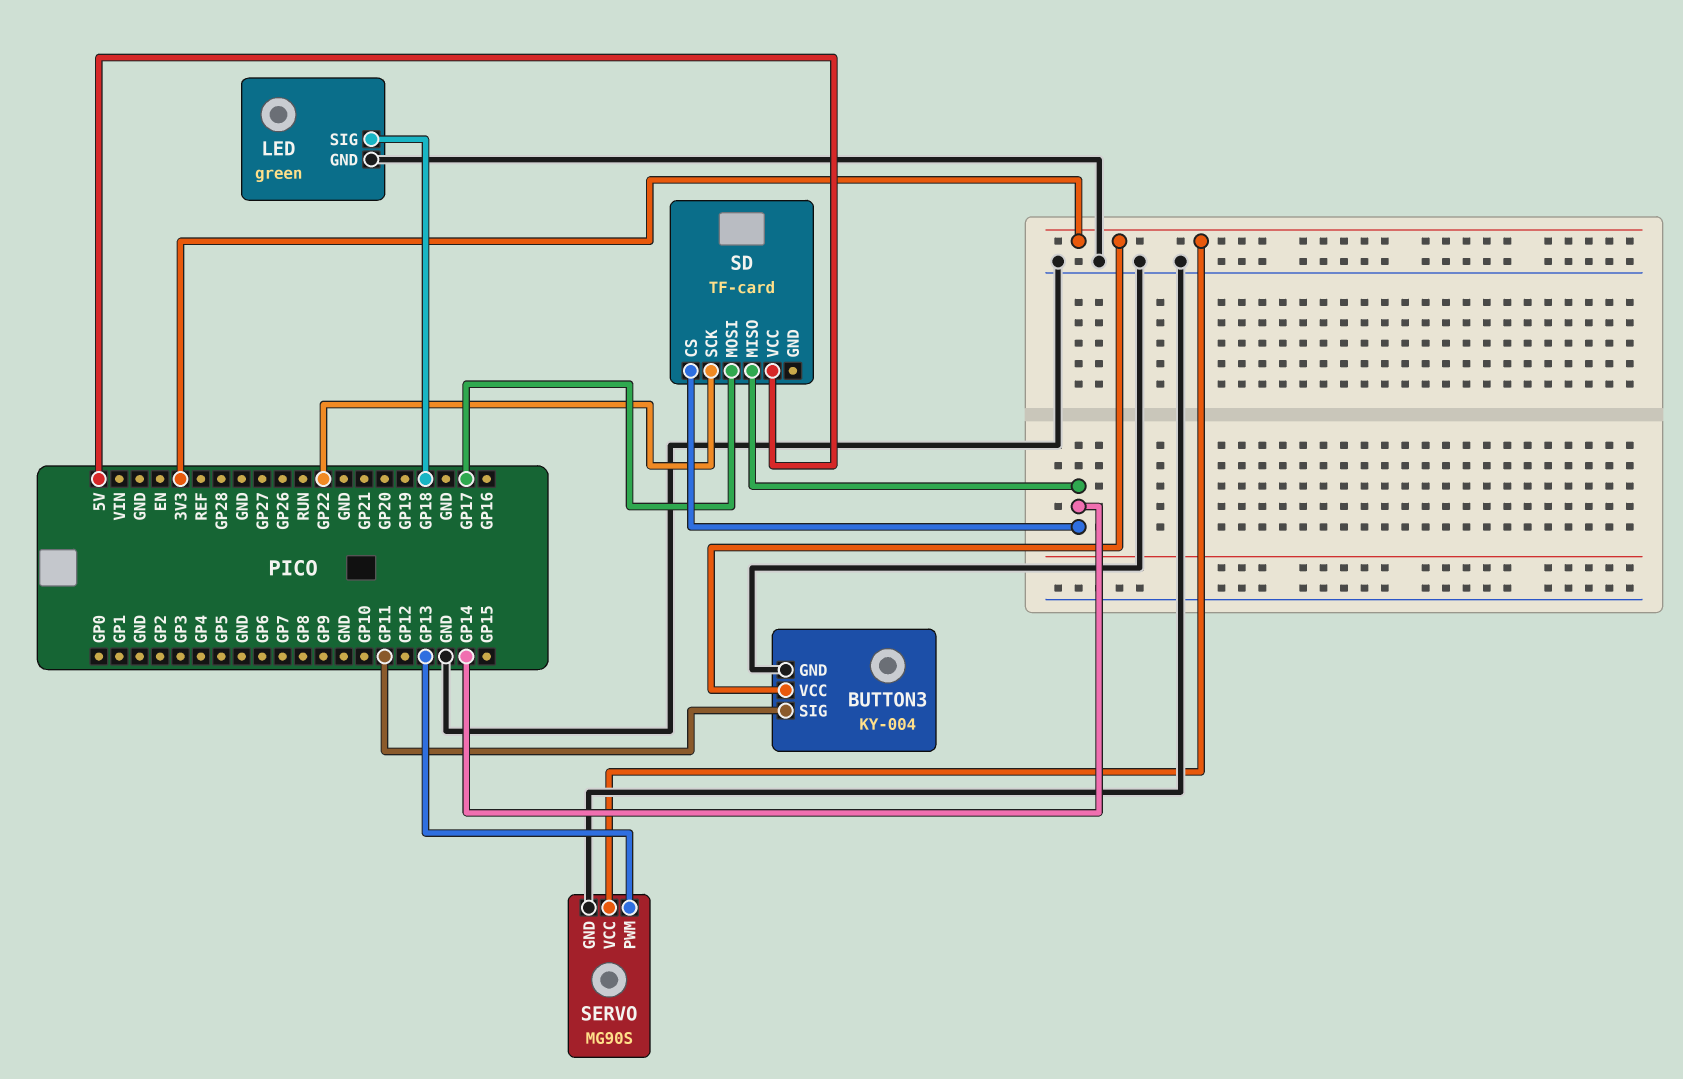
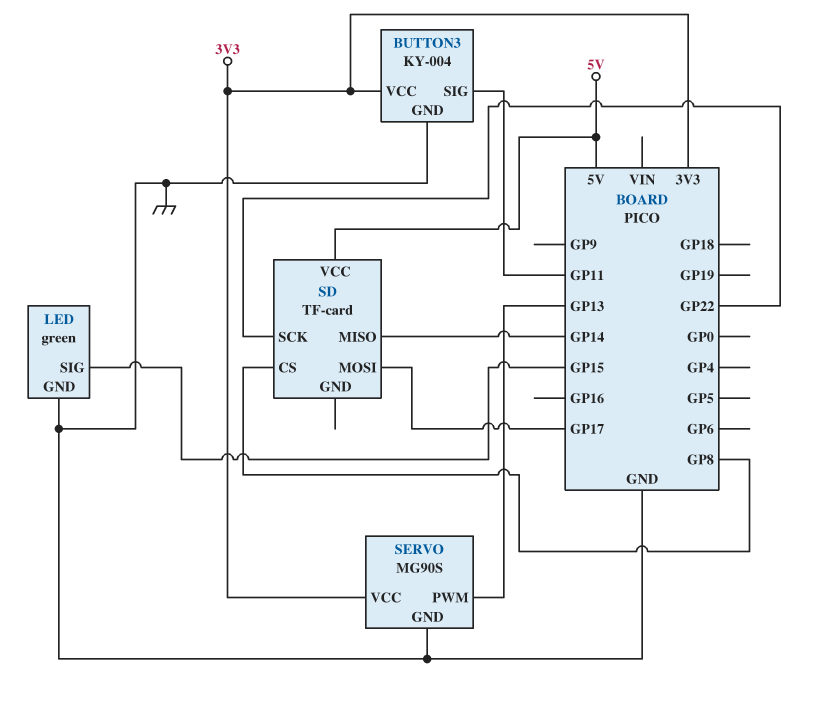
LED pin SIG: GP18 -> GP15
SD pin CS: GP14 -> GP8

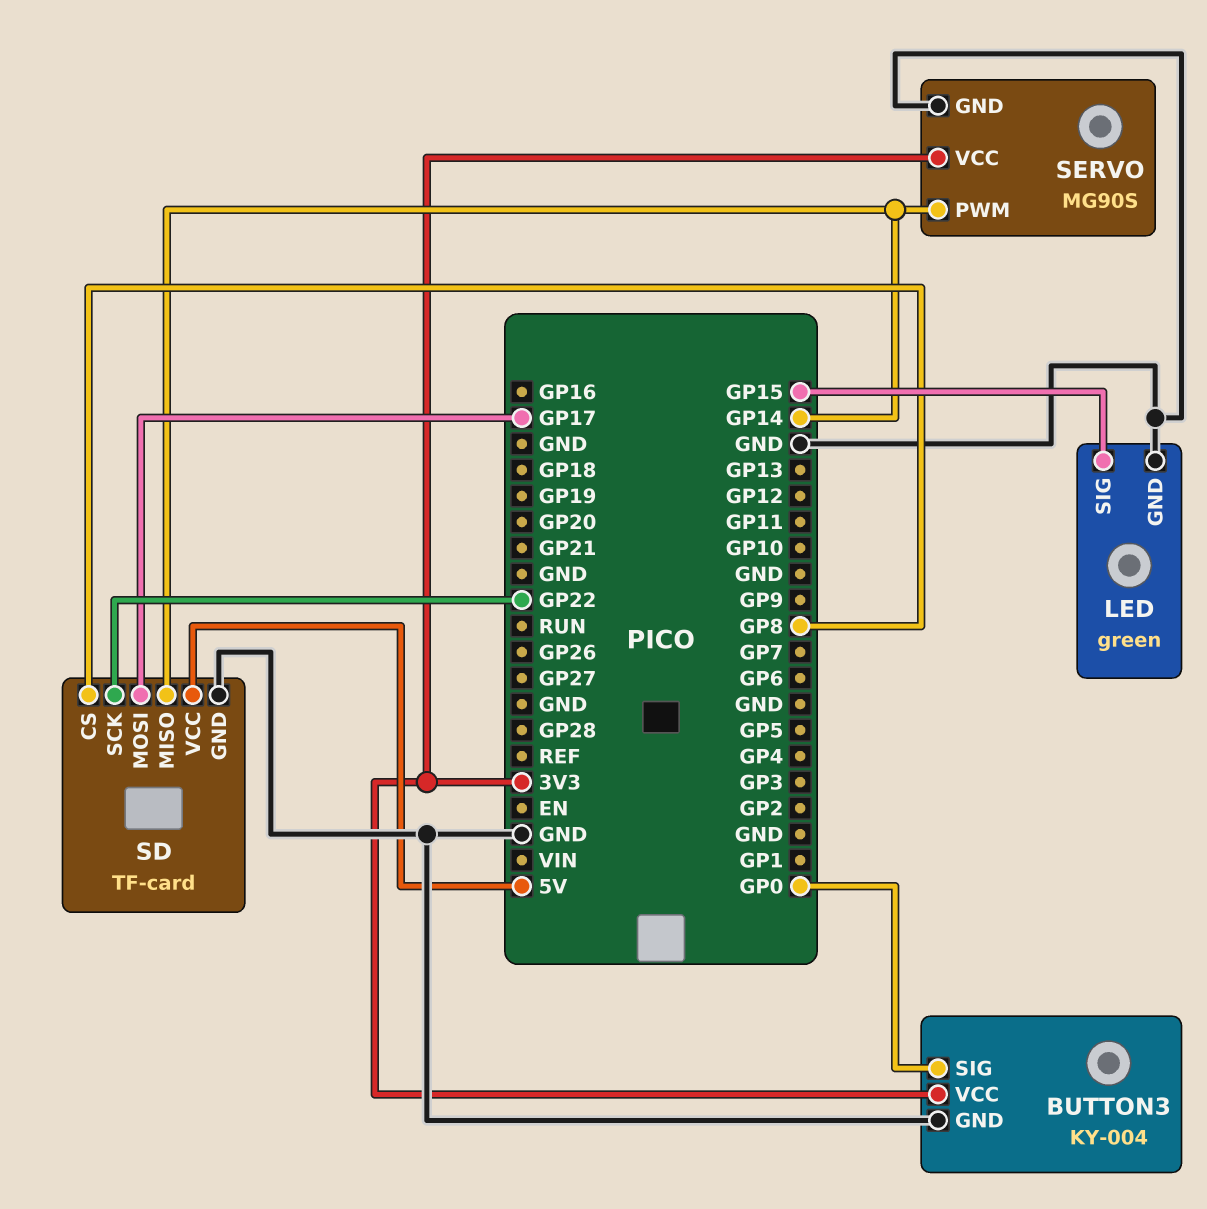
BUTTON3 pin SIG: GP11 -> GP0
SD pin GND: none -> GND
SERVO pin PWM: GP13 -> GP14

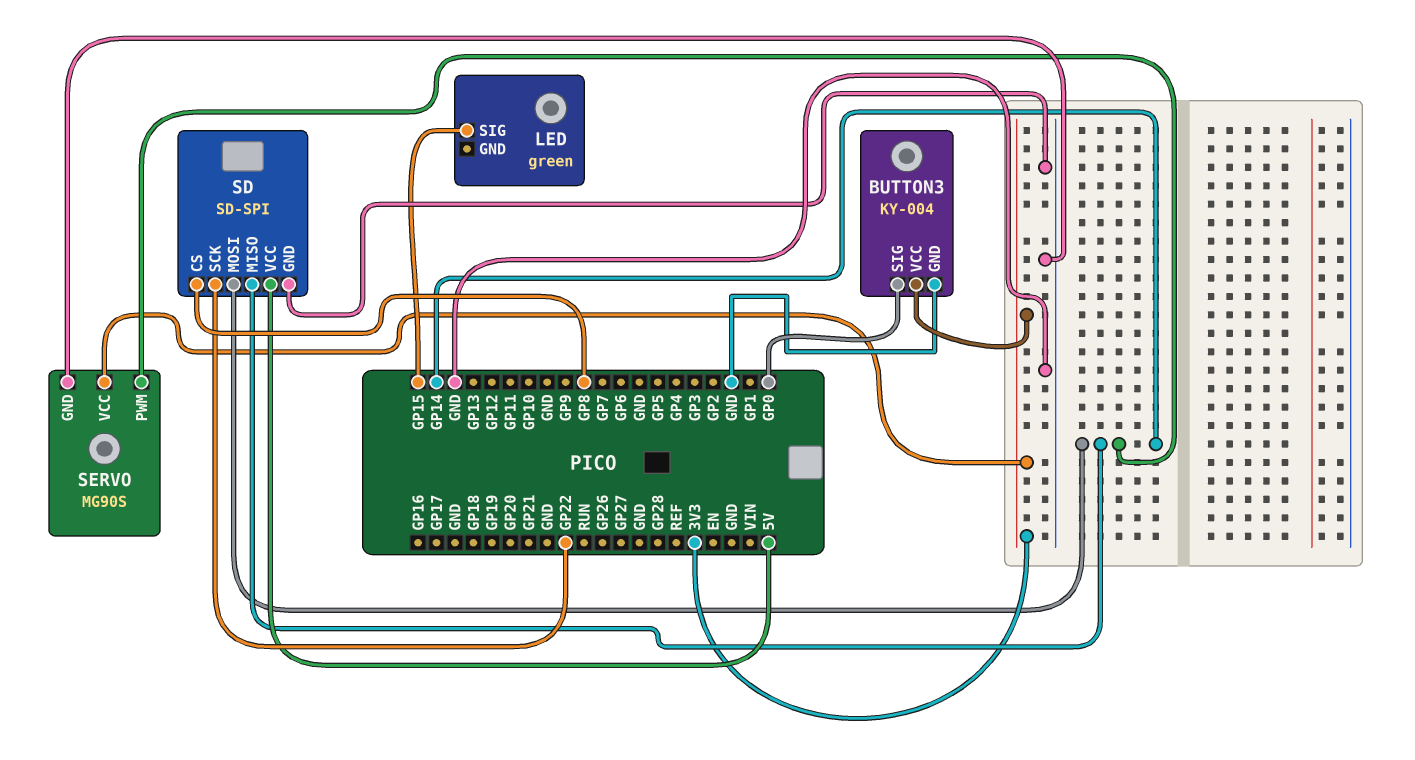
LED pin GND: GND -> none
SD: TF-card -> SD-SPI
SD pin MOSI: GP17 -> GP14

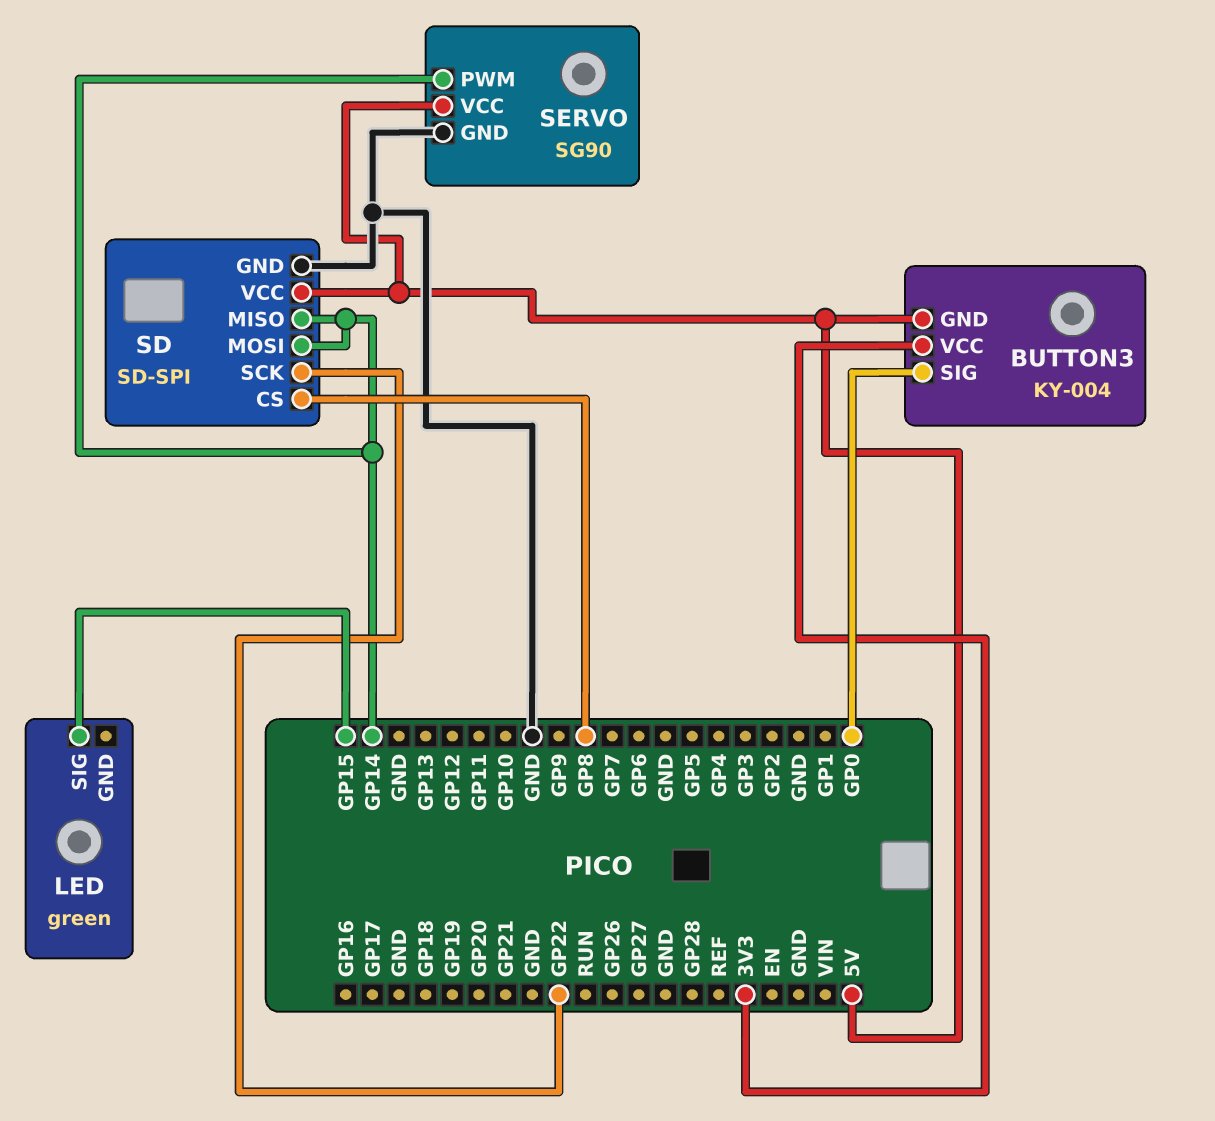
BUTTON3 pin GND: GND -> 5V
SERVO: MG90S -> SG90
SERVO pin VCC: 3V3 -> 5V

